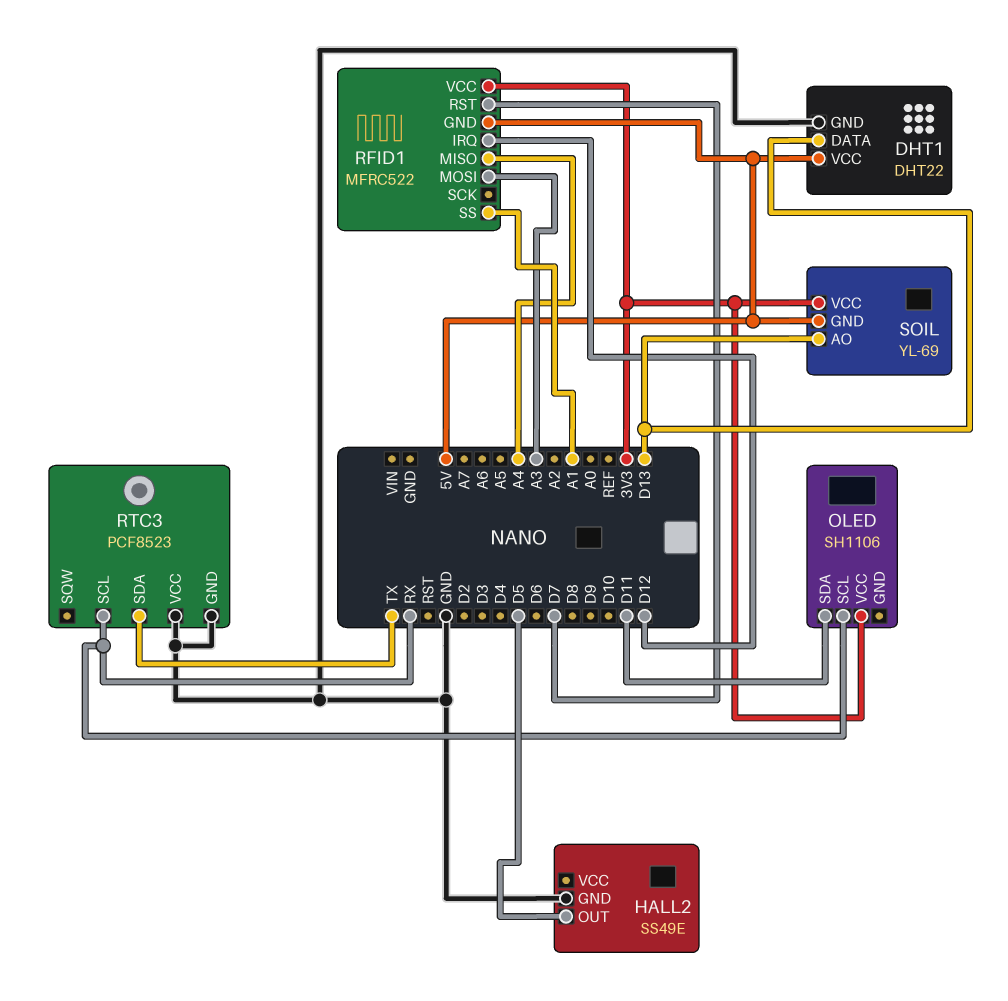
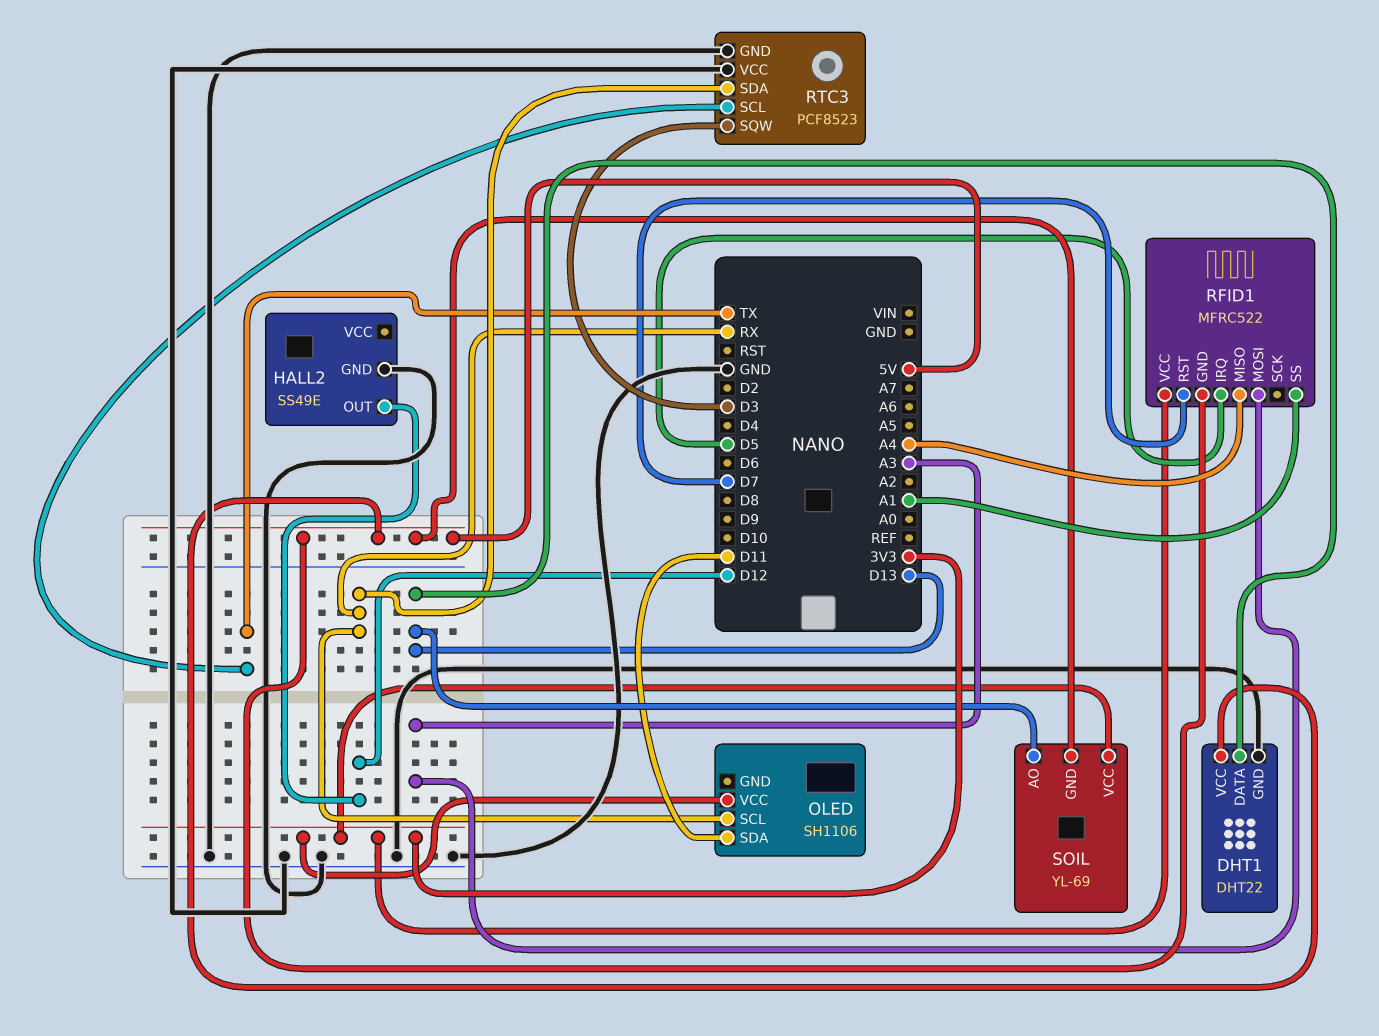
HALL2 pin OUT: D5 -> D12
RFID1 pin IRQ: D12 -> D5
RTC3 pin SCL: RX -> TX
RTC3 pin SDA: TX -> RX
RTC3 pin SQW: none -> D3

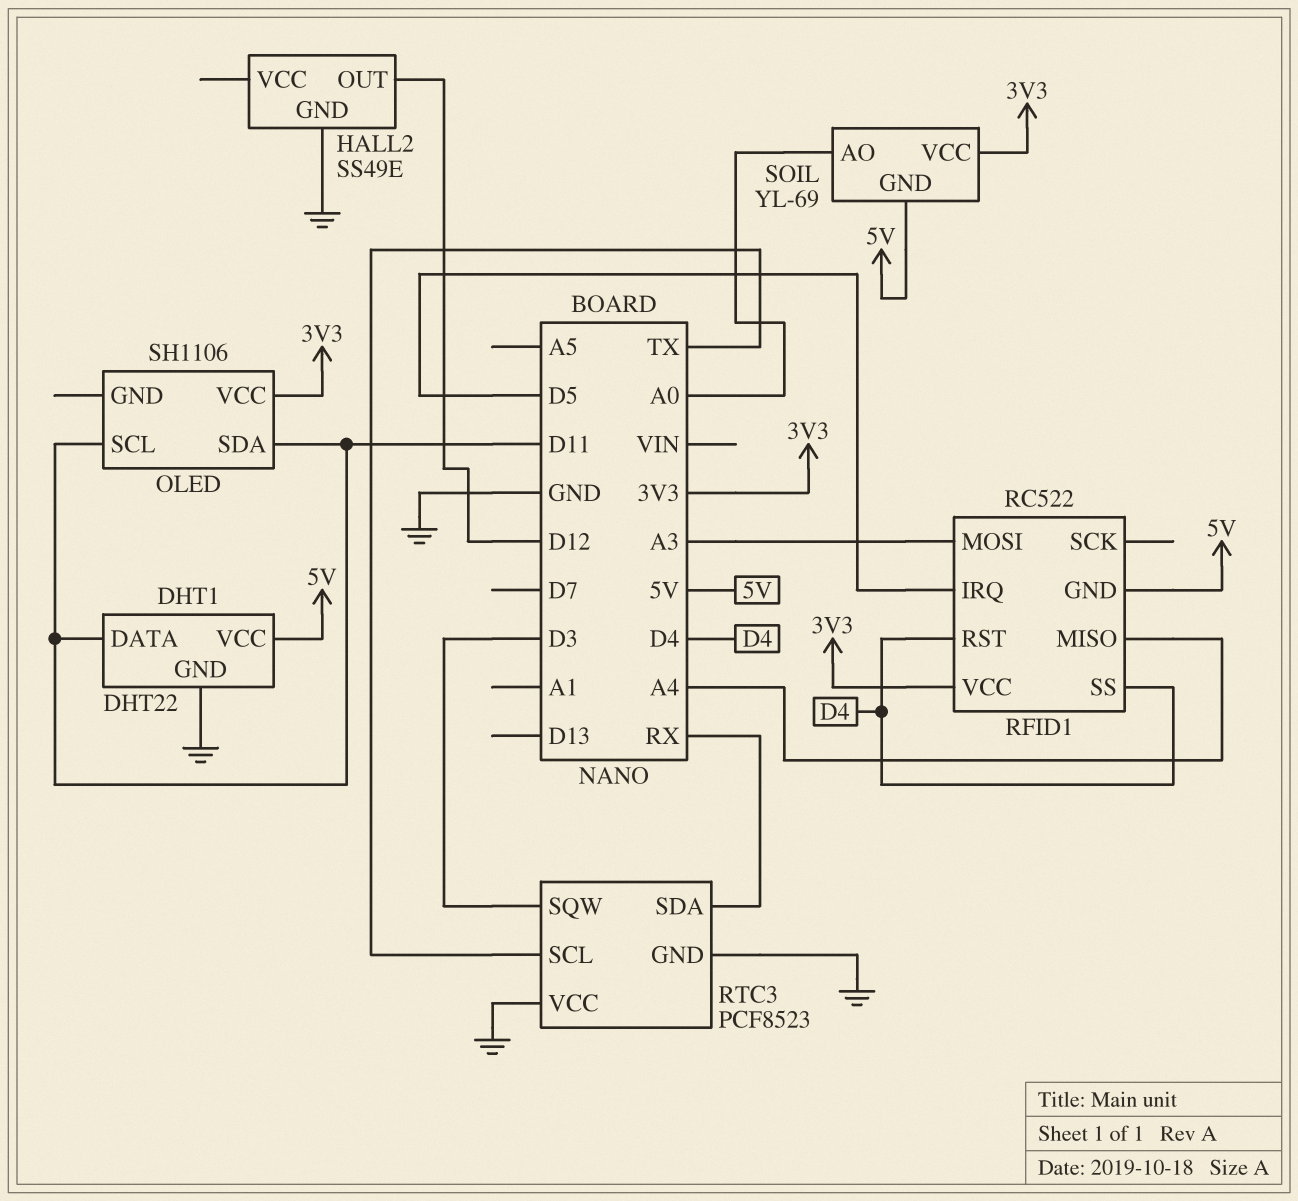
DHT1 pin DATA: D13 -> D11
OLED pin SCL: RX -> D11
RFID1: MFRC522 -> RC522
RFID1 pin RST: D7 -> D4
RFID1 pin SS: A1 -> D4
SOIL pin AO: D13 -> A0

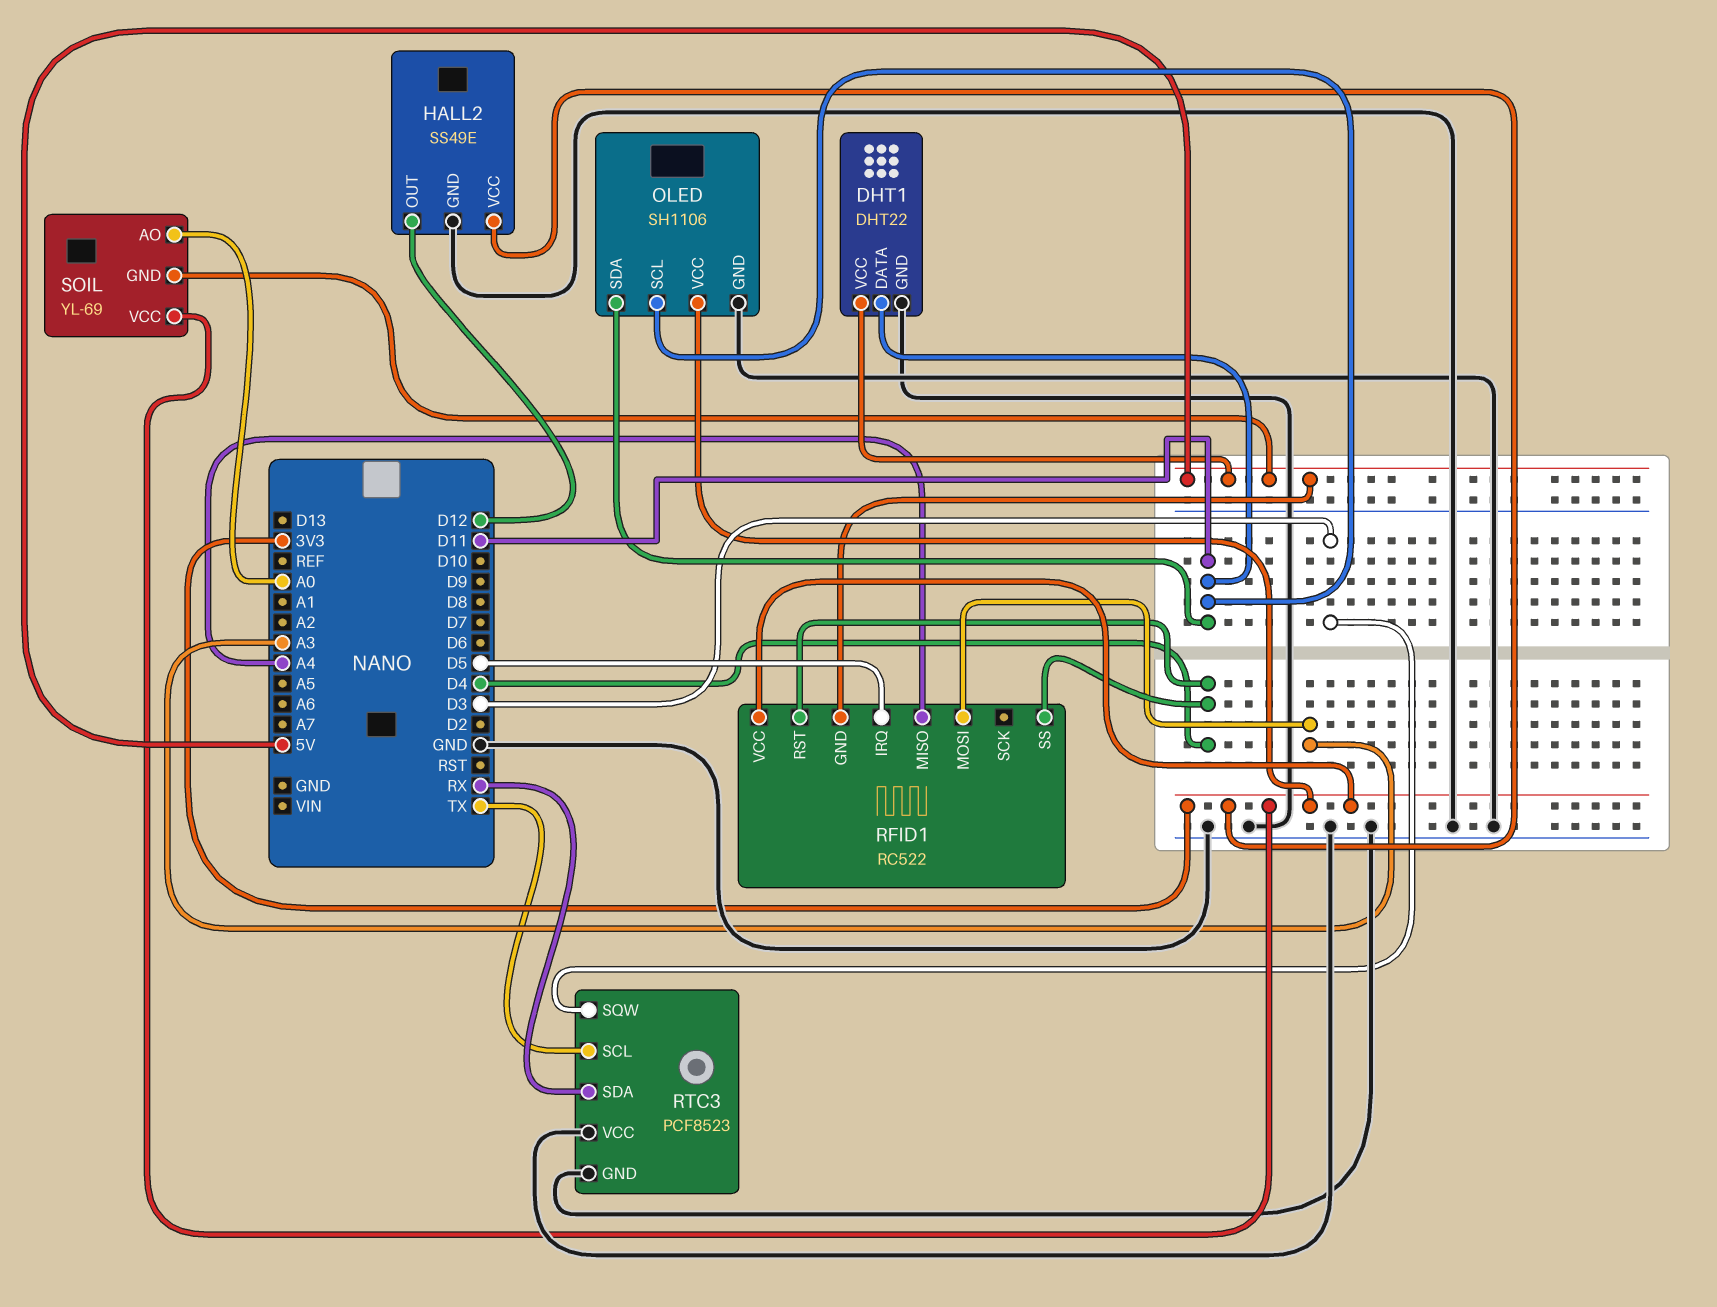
HALL2 pin VCC: none -> 3V3
OLED pin GND: none -> GND

